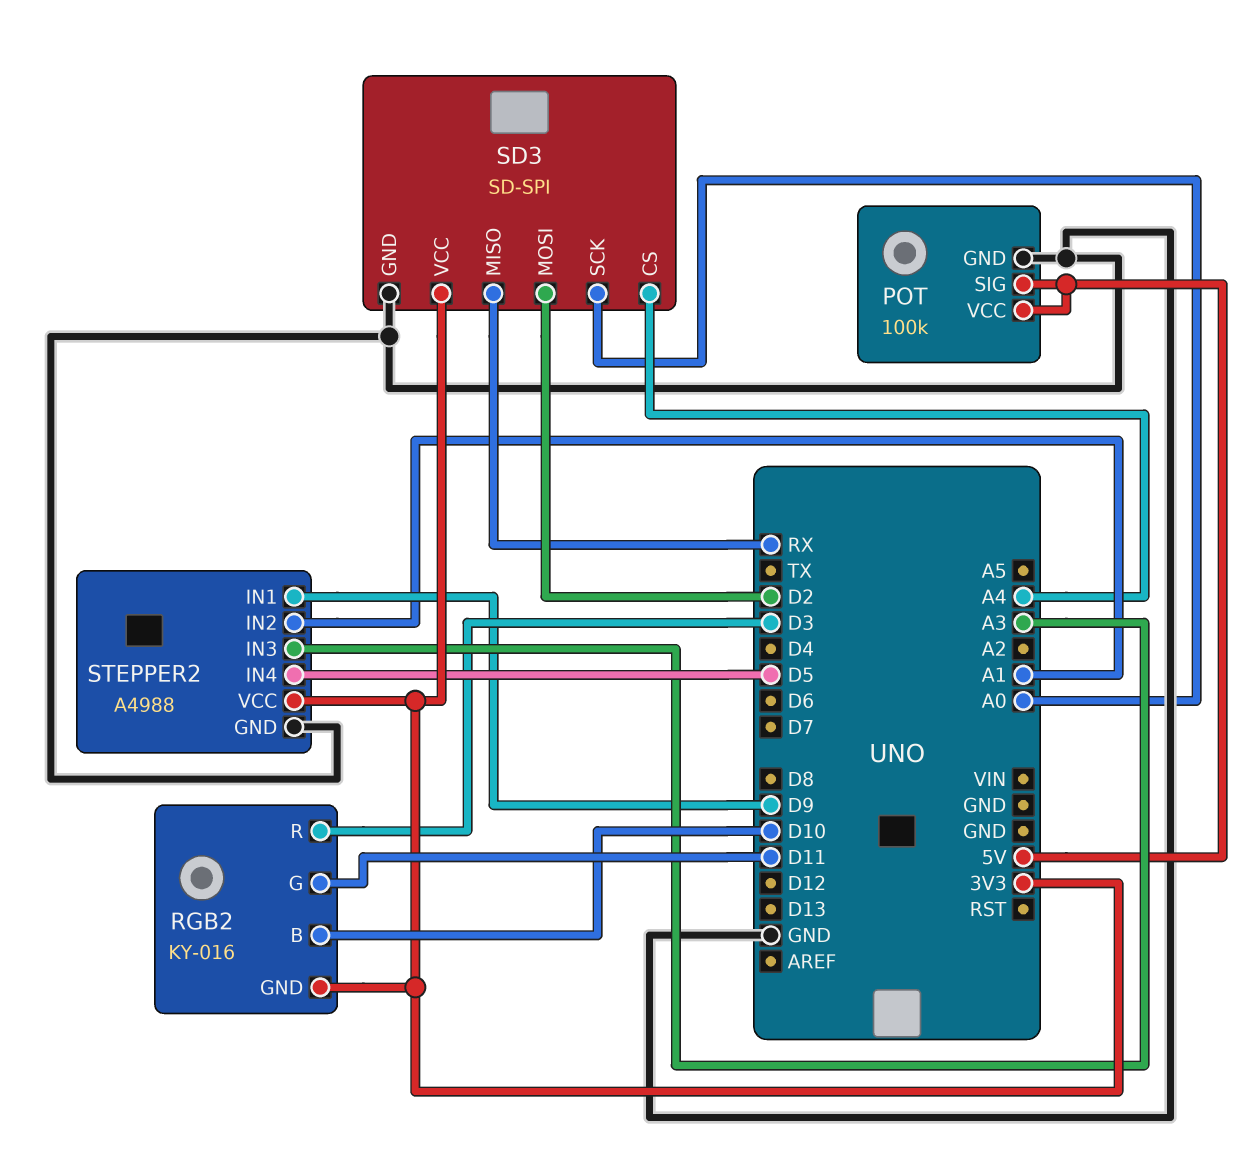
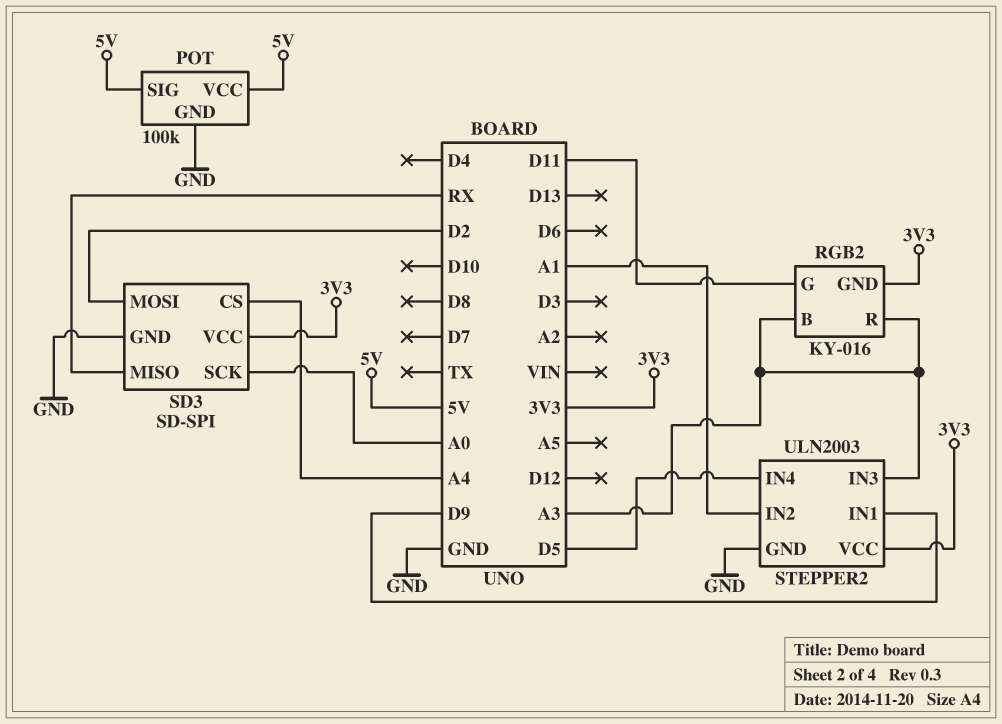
RGB2 pin B: D10 -> A3
RGB2 pin R: D3 -> A3
STEPPER2: A4988 -> ULN2003

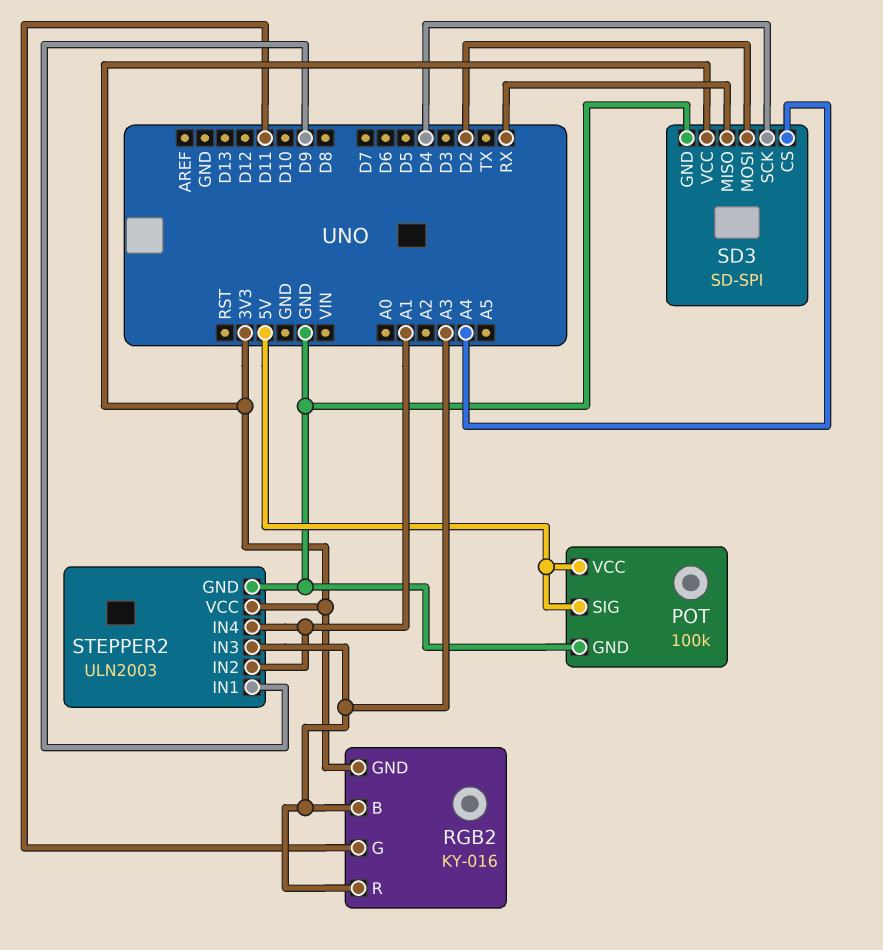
SD3 pin SCK: A0 -> D4
STEPPER2 pin IN4: D5 -> A1

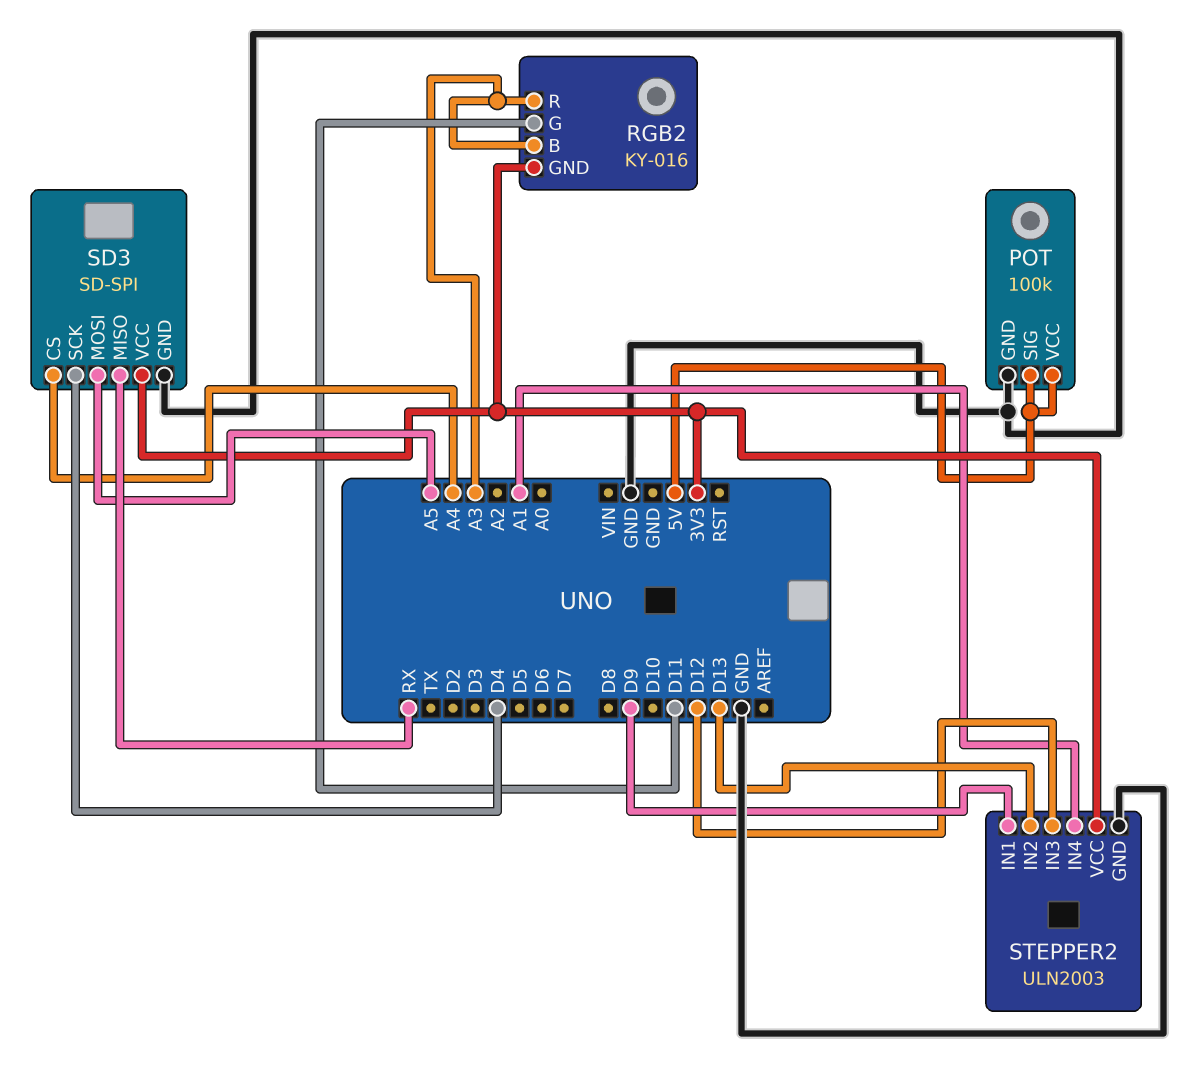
SD3 pin MOSI: D2 -> A5
STEPPER2 pin IN2: A1 -> D13
STEPPER2 pin IN3: A3 -> D12

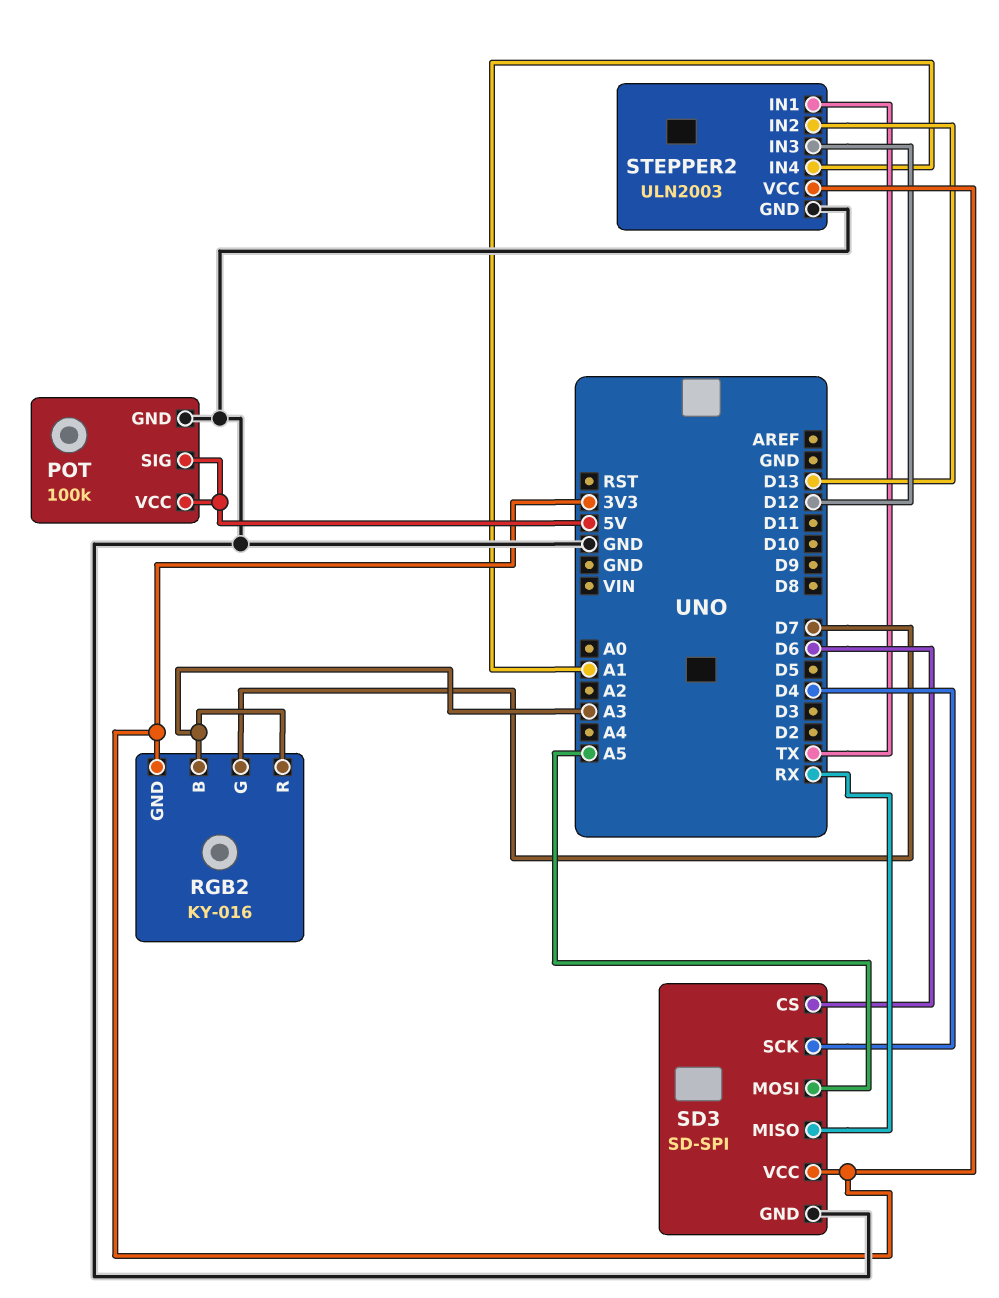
RGB2 pin G: D11 -> D7
SD3 pin CS: A4 -> D6
STEPPER2 pin IN1: D9 -> TX

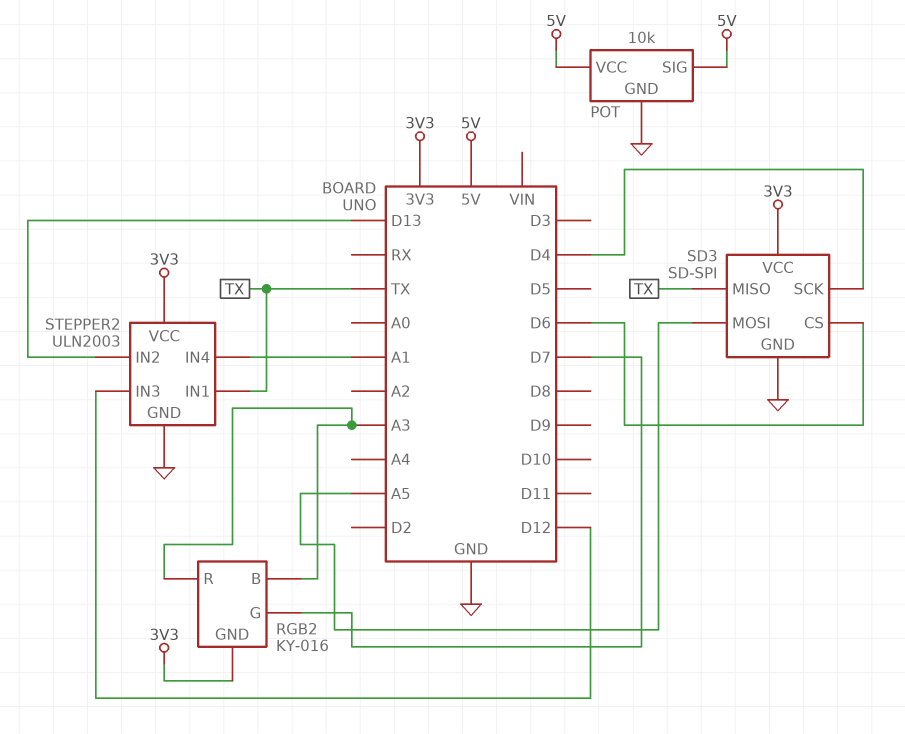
POT: 100k -> 10k
SD3 pin MISO: RX -> TX

